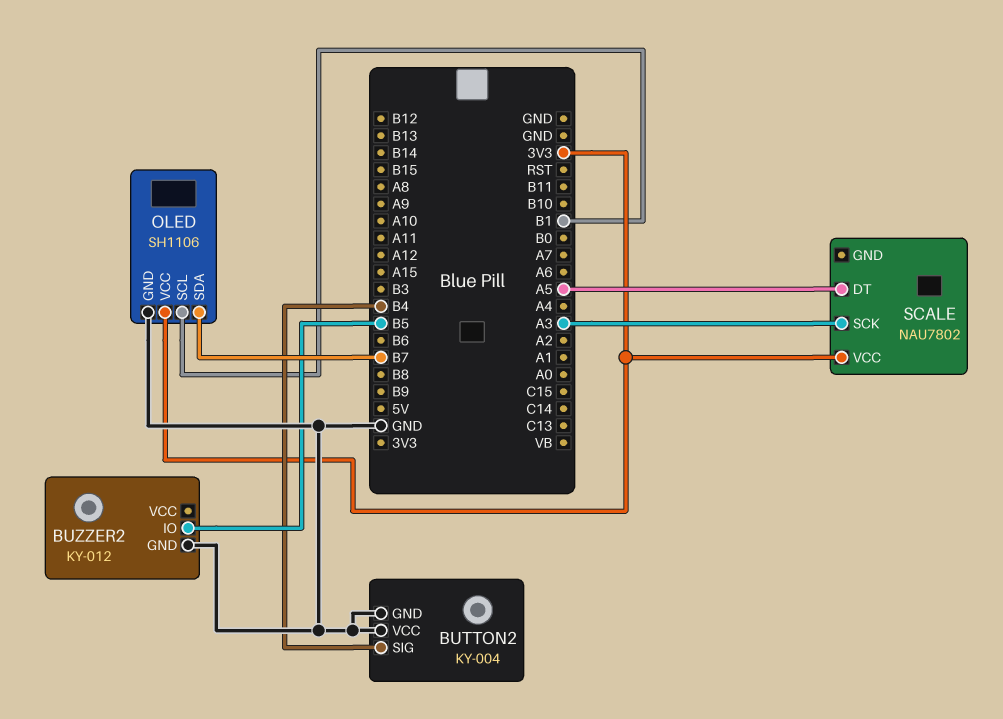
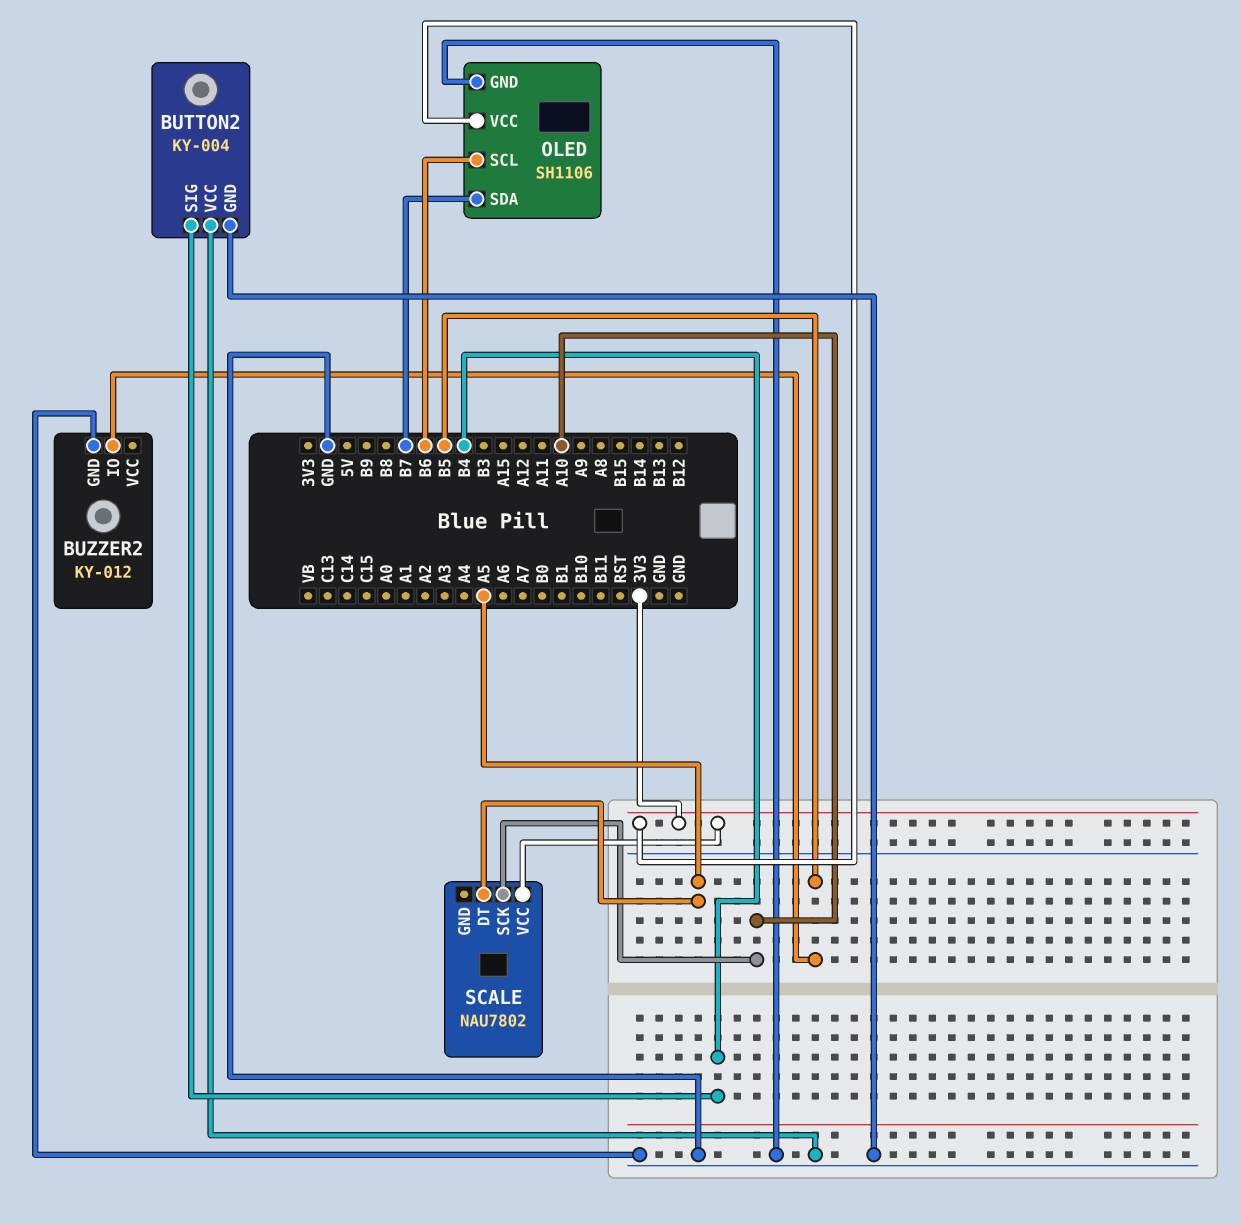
OLED pin SCL: B1 -> B6
SCALE pin SCK: A3 -> A10

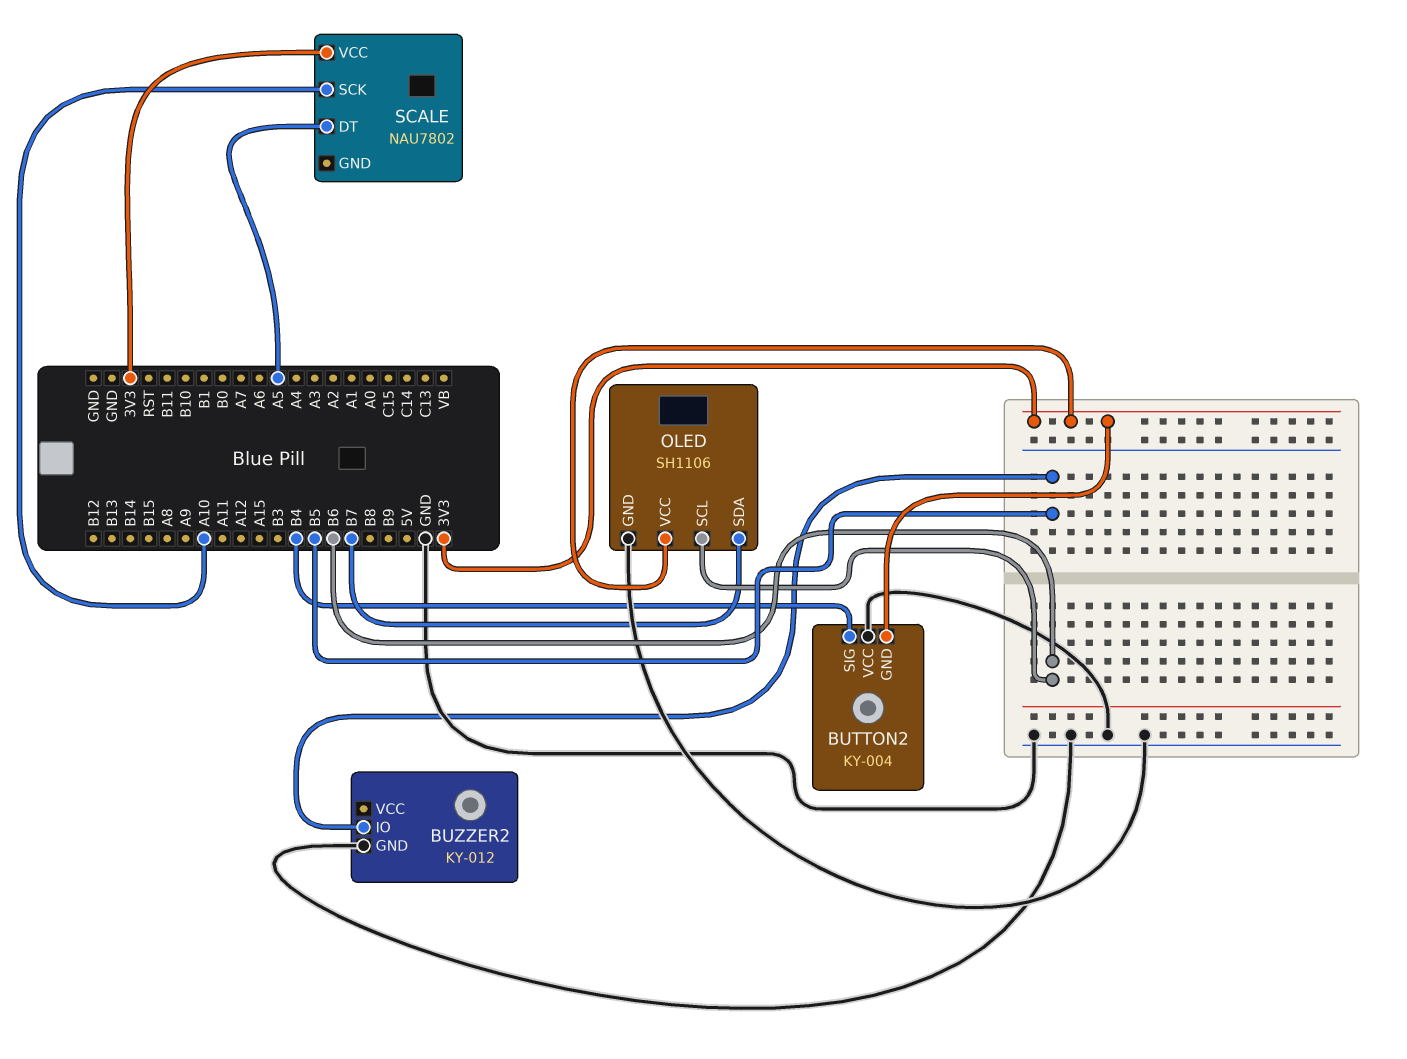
BUTTON2 pin GND: GND -> 3V3

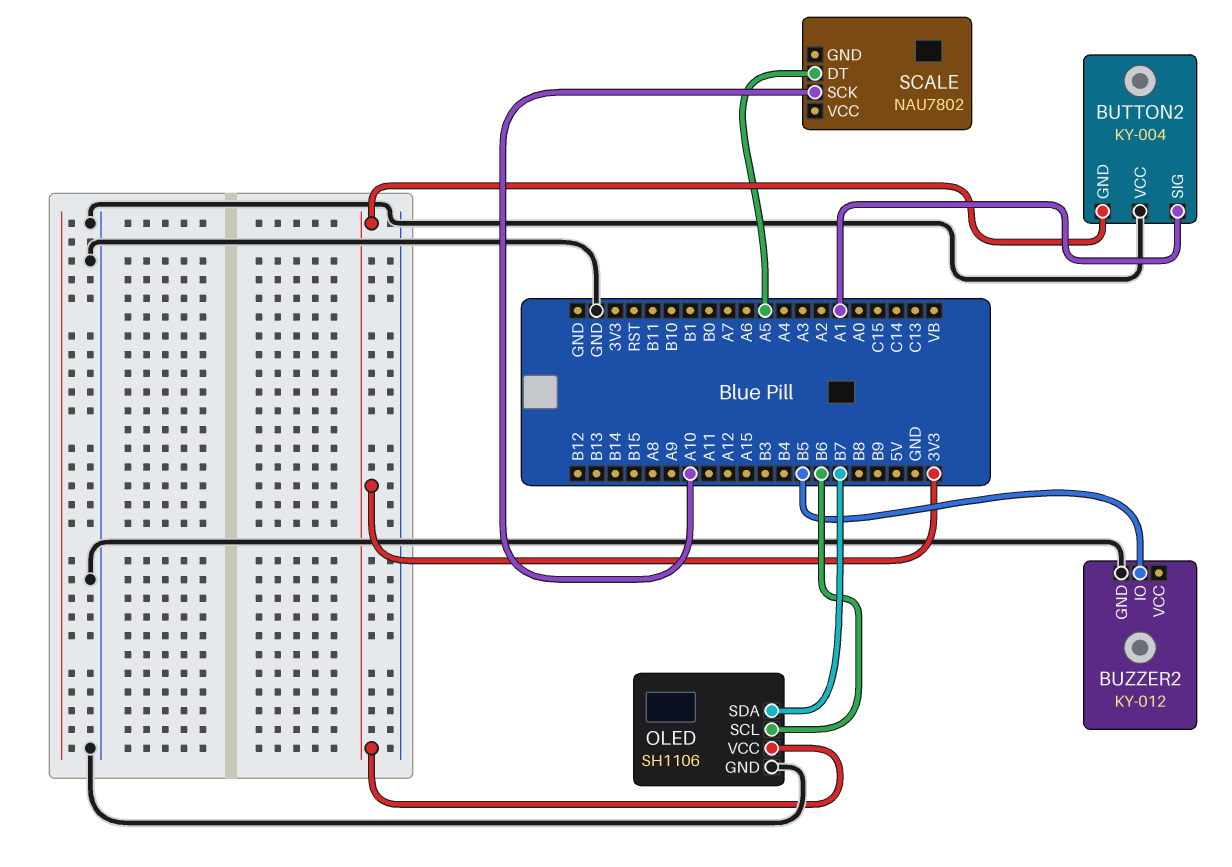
BUTTON2 pin SIG: B4 -> A1
SCALE pin VCC: 3V3 -> none

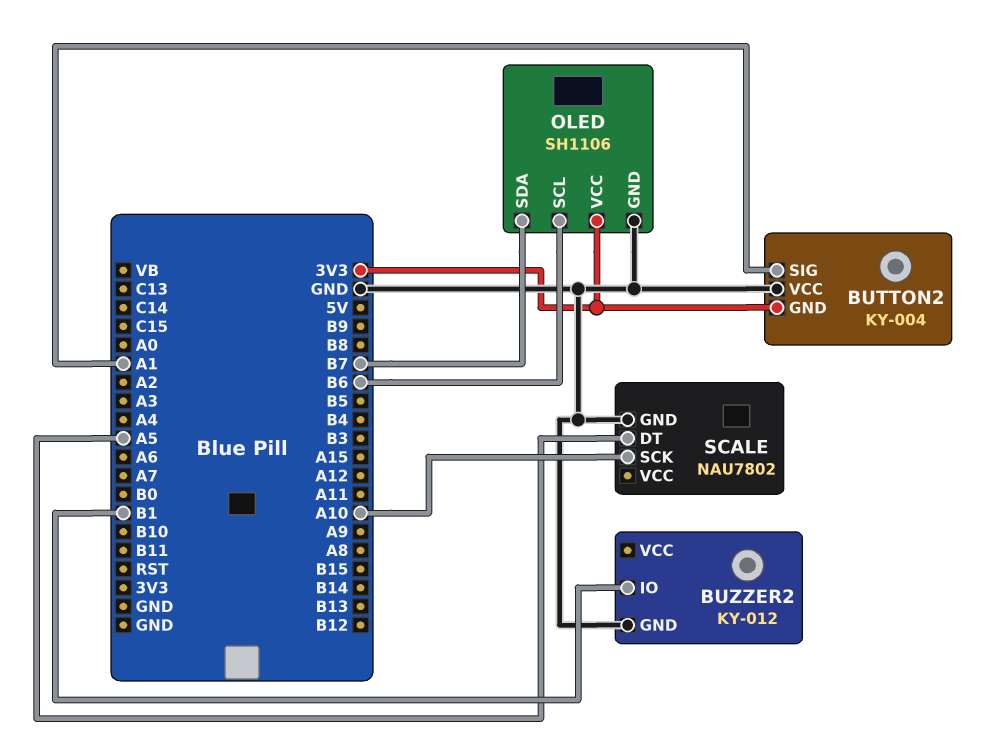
BUZZER2 pin IO: B5 -> B1
SCALE pin GND: none -> GND

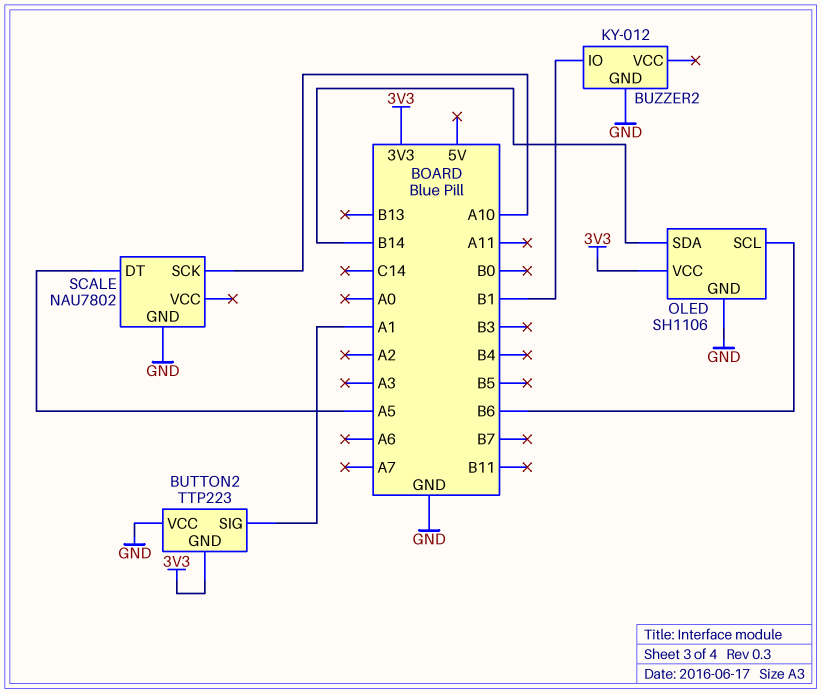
BUTTON2: KY-004 -> TTP223
OLED pin SDA: B7 -> B14

